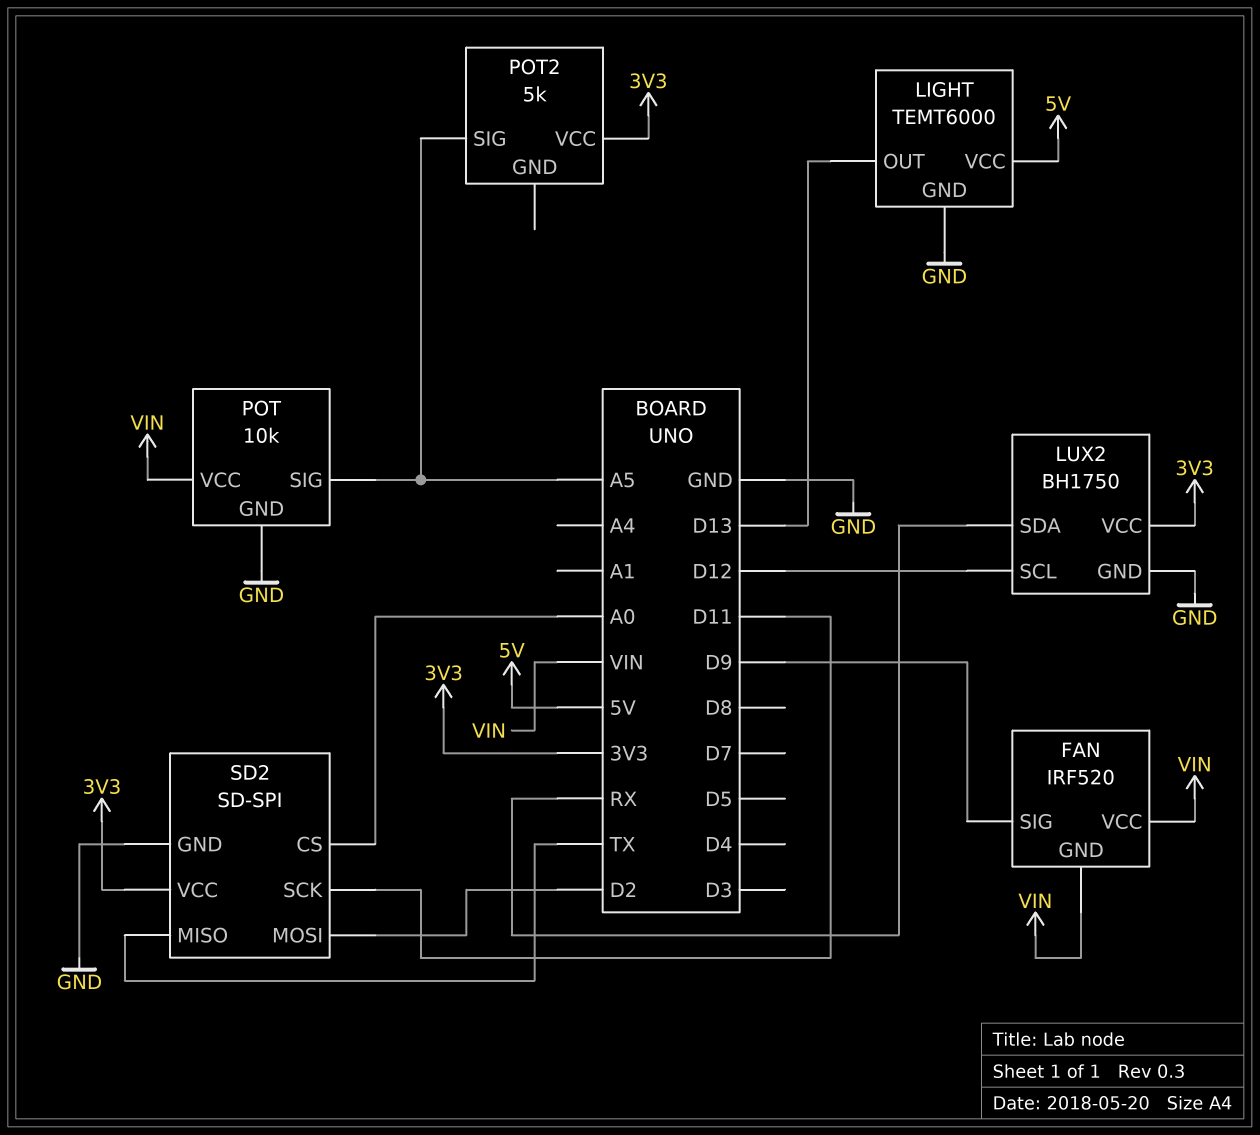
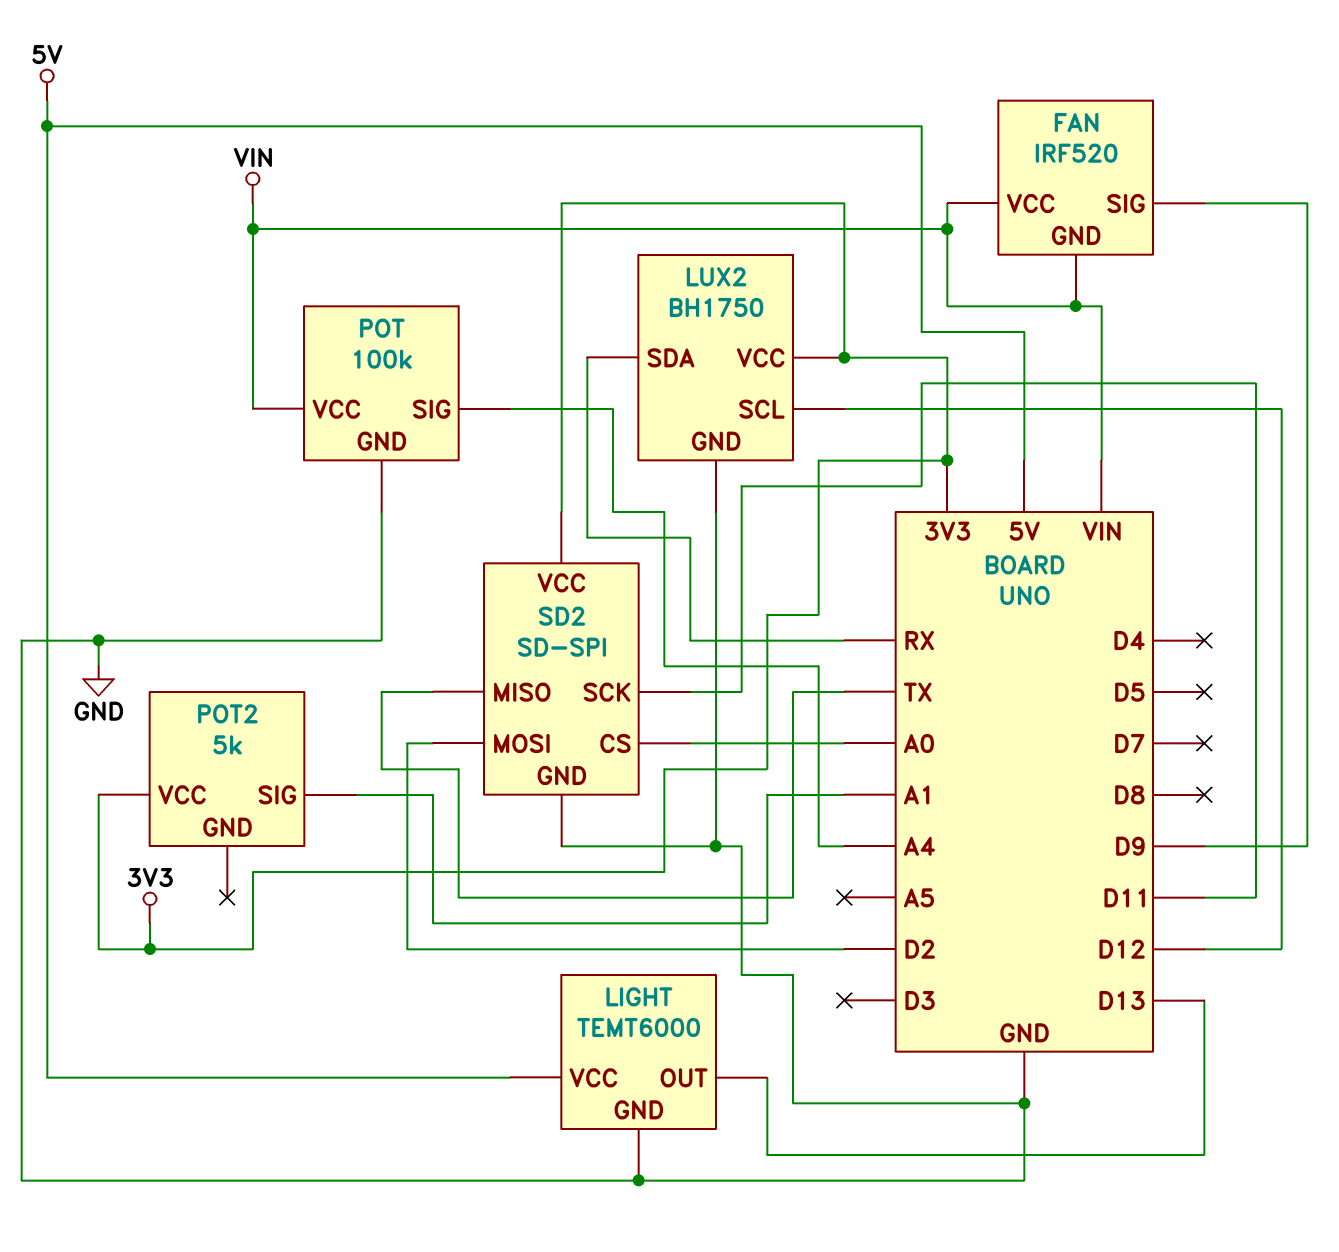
POT: 10k -> 100k
POT pin SIG: A5 -> A4
POT2 pin SIG: A5 -> A1

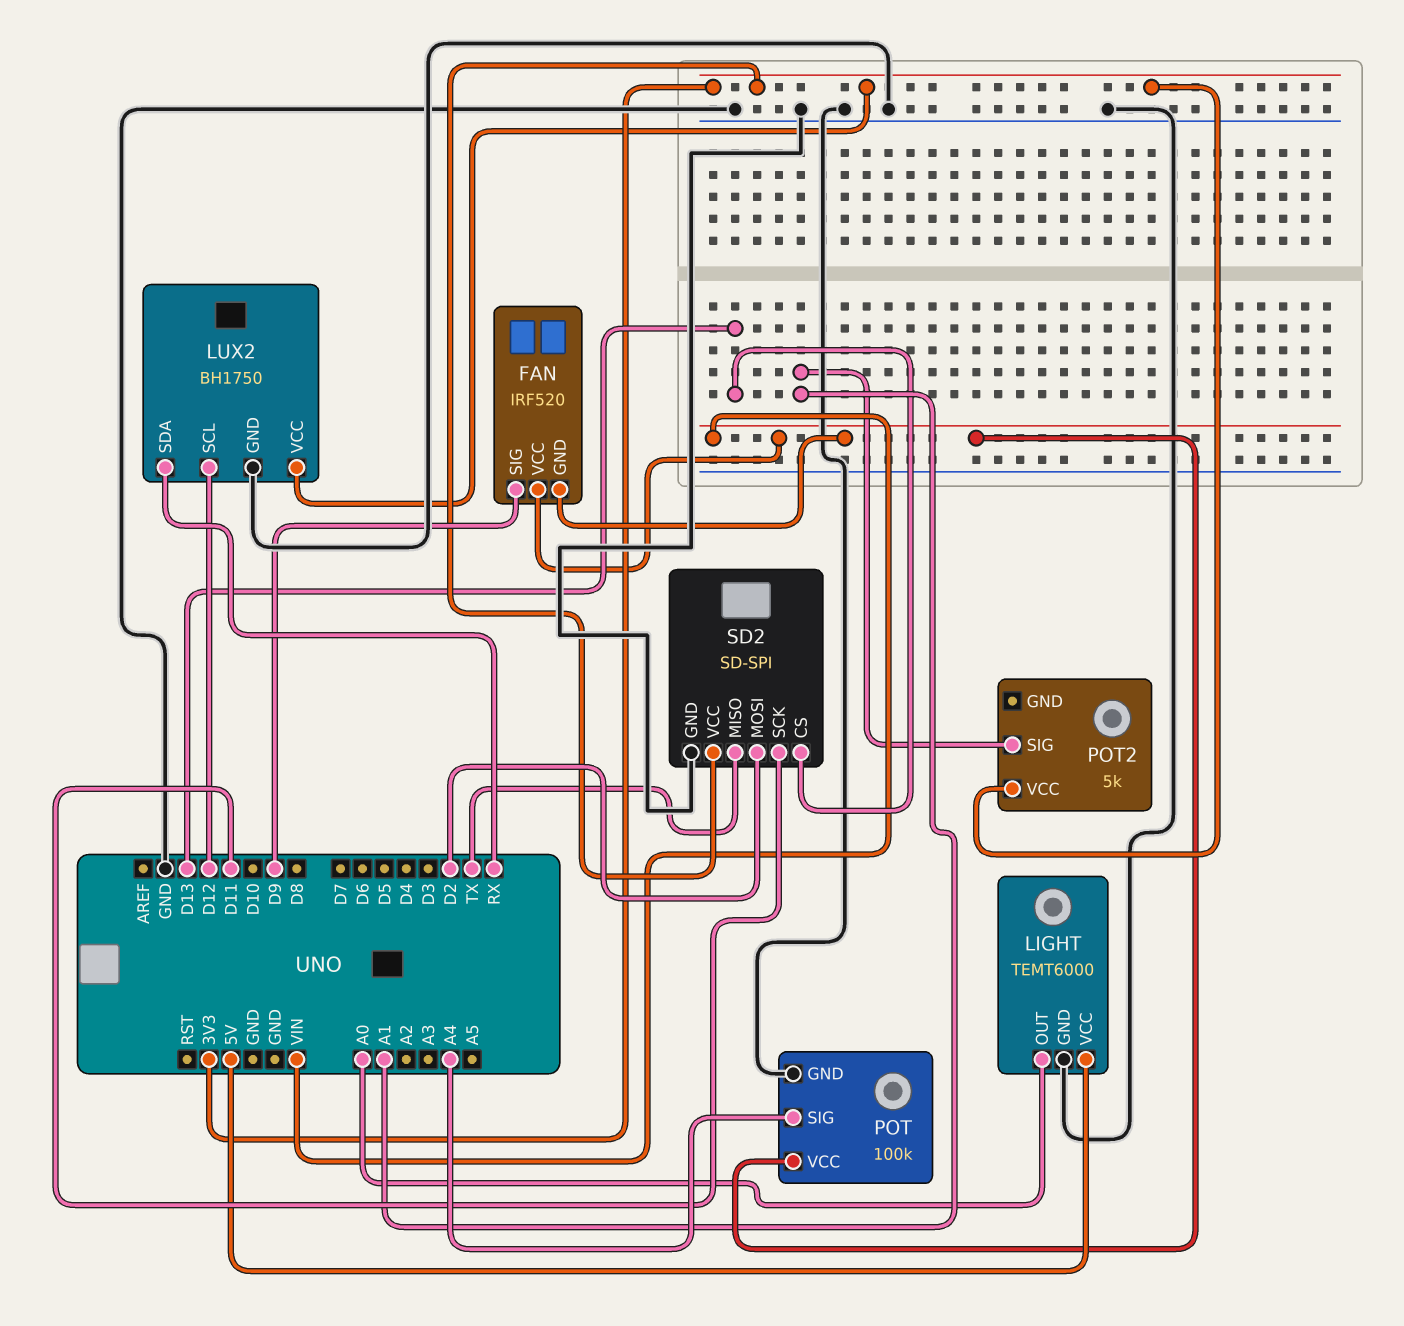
LIGHT pin OUT: D13 -> A0
SD2 pin CS: A0 -> D13

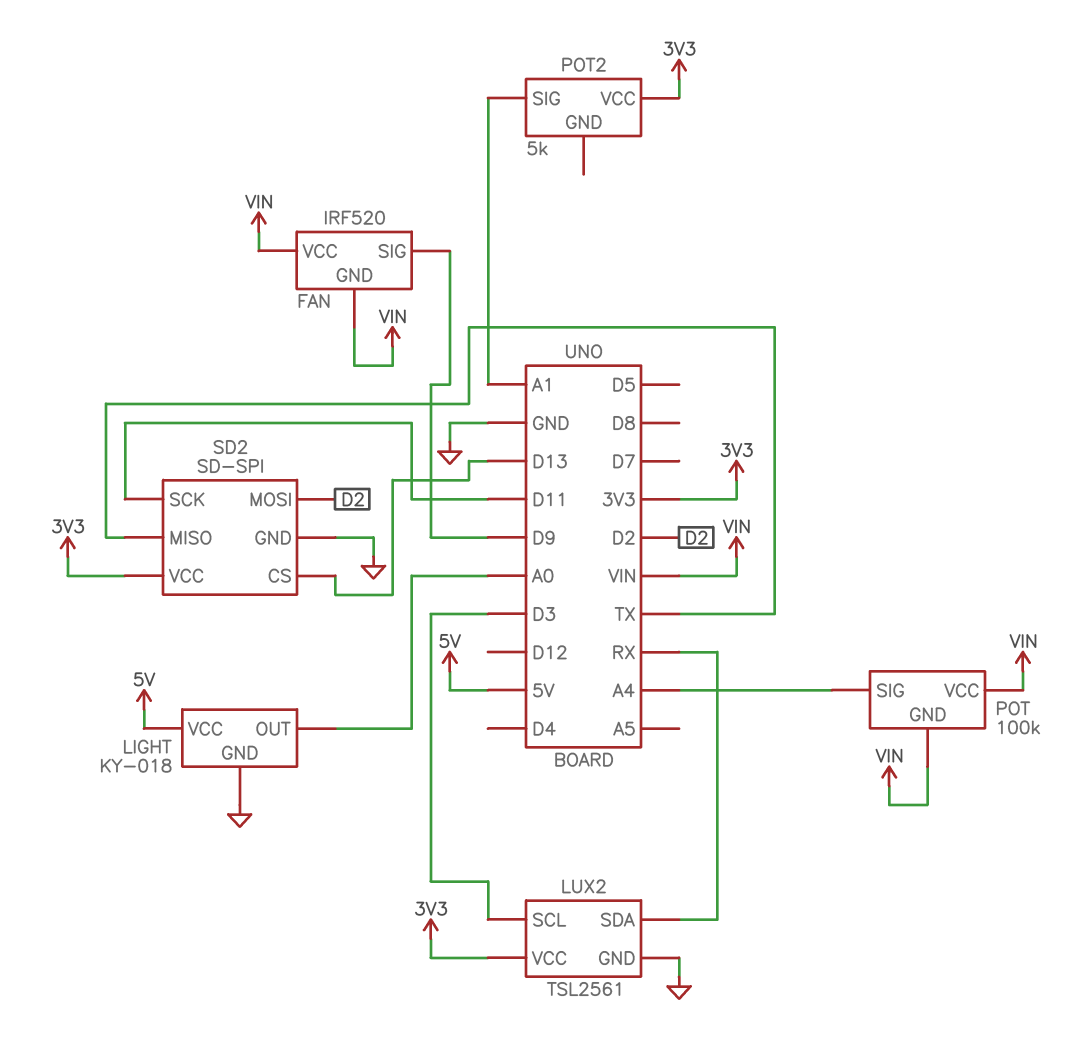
LIGHT: TEMT6000 -> KY-018
LUX2: BH1750 -> TSL2561
LUX2 pin SCL: D12 -> D3
POT pin GND: GND -> VIN

